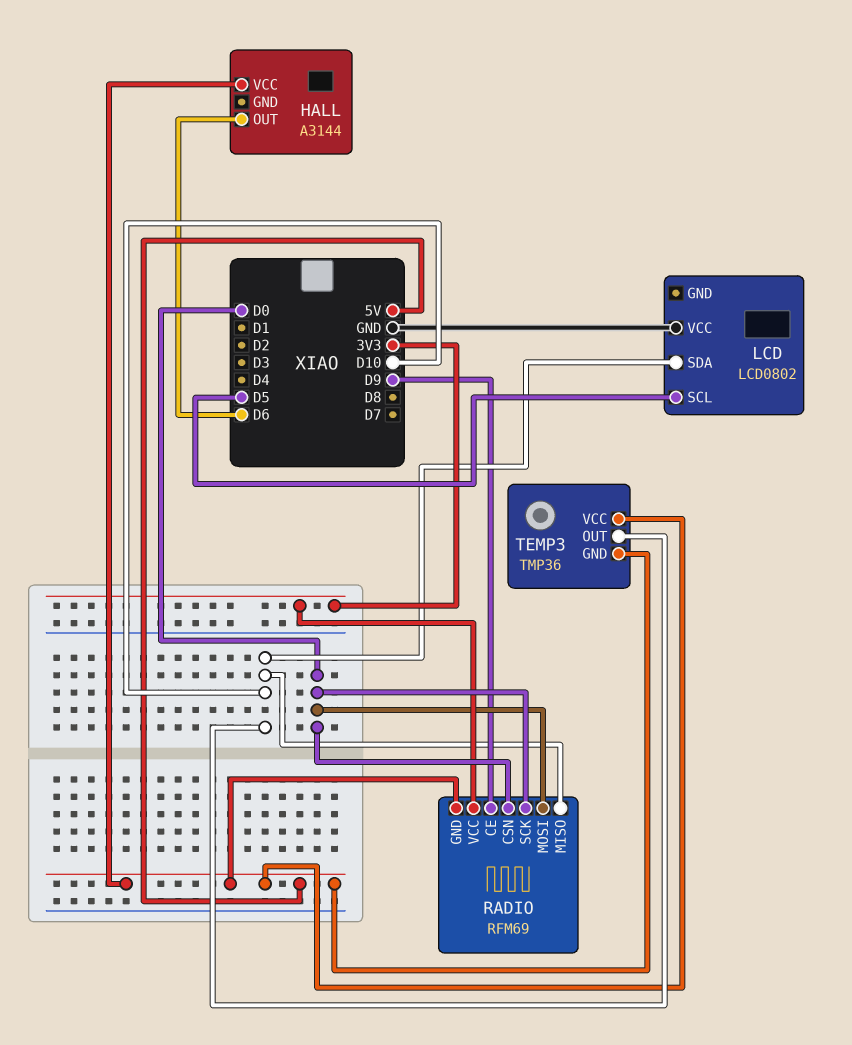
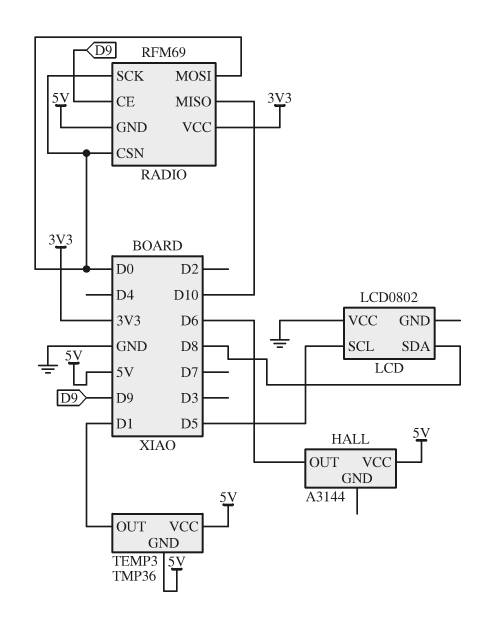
LCD pin SDA: D10 -> D8
TEMP3 pin OUT: D10 -> D1

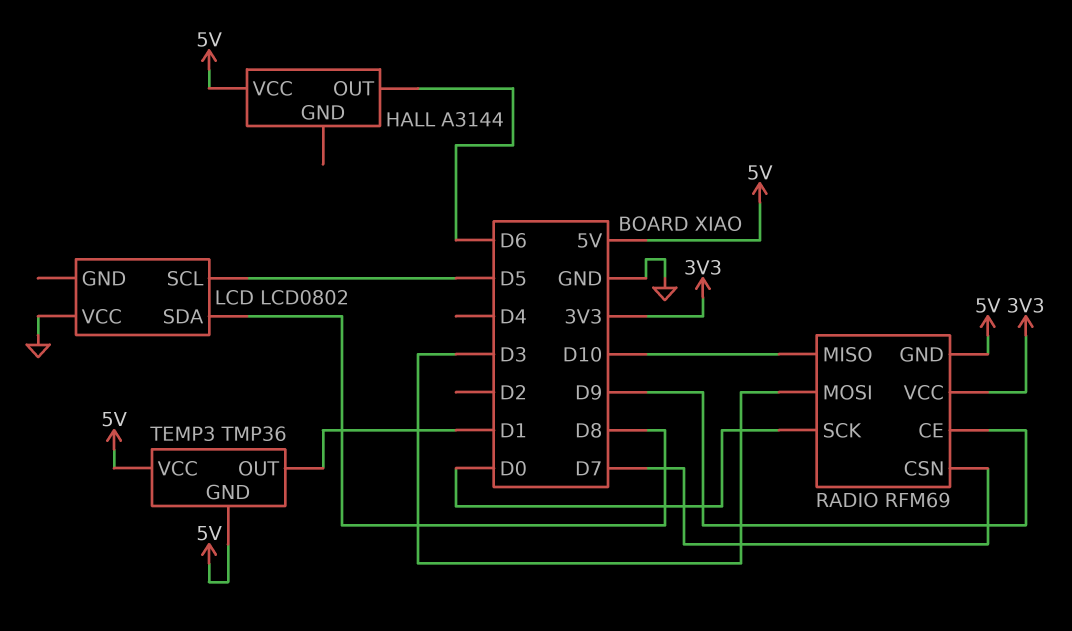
RADIO pin CSN: D0 -> D7
RADIO pin MOSI: D0 -> D3

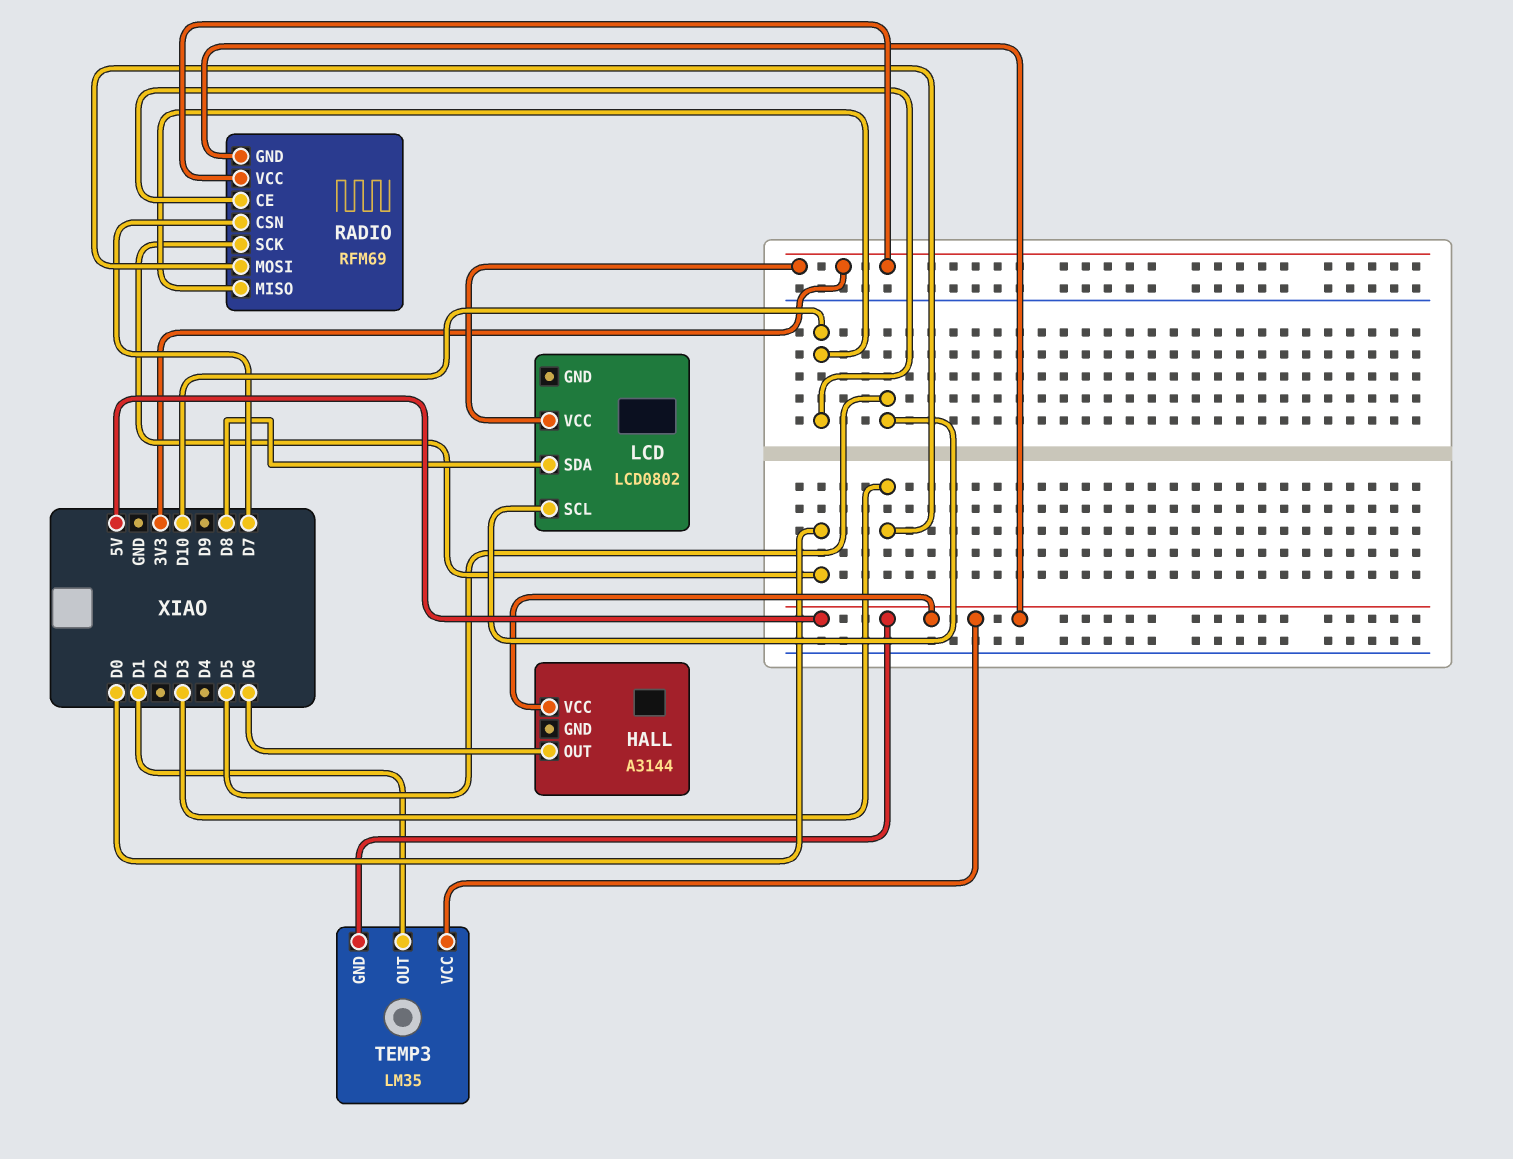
LCD pin VCC: GND -> 3V3
RADIO pin CE: D9 -> D10
TEMP3: TMP36 -> LM35

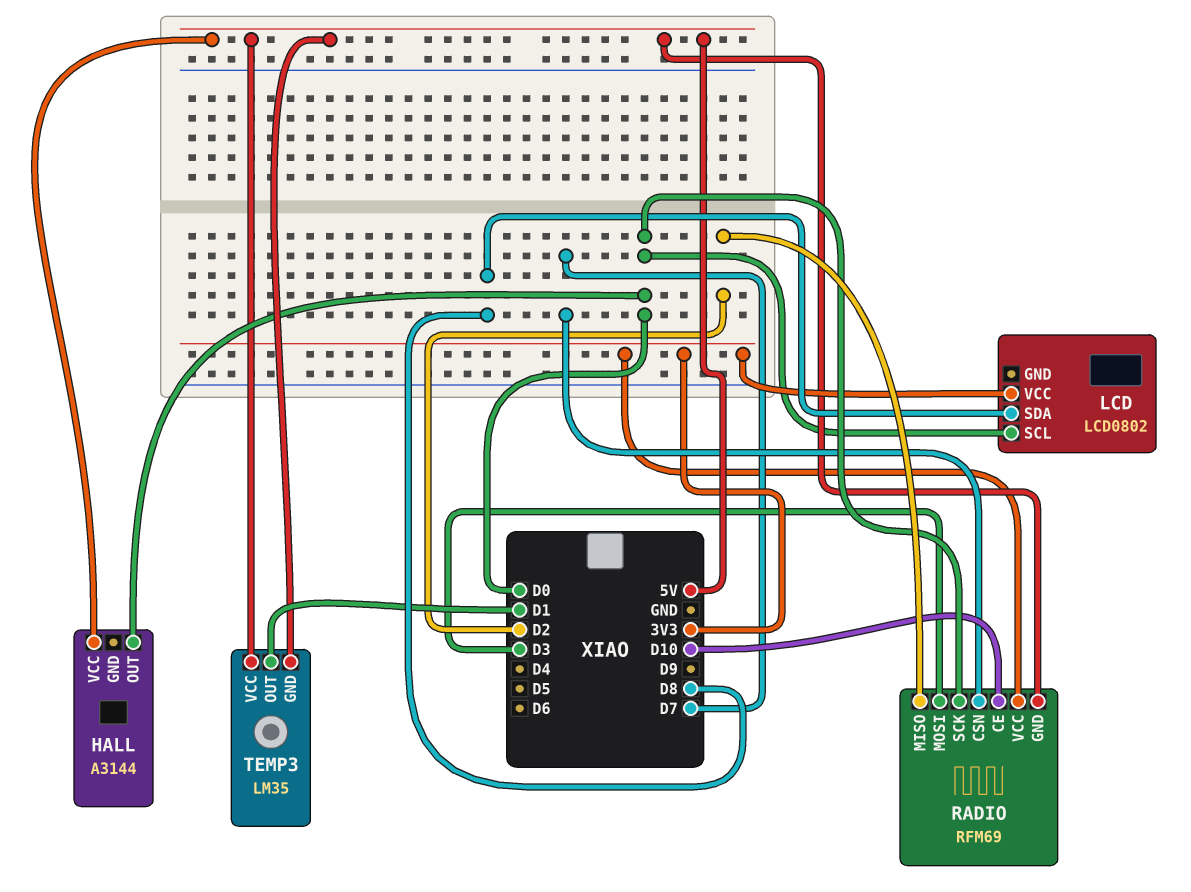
HALL pin OUT: D6 -> D0
LCD pin SCL: D5 -> D0
RADIO pin MISO: D10 -> D2

